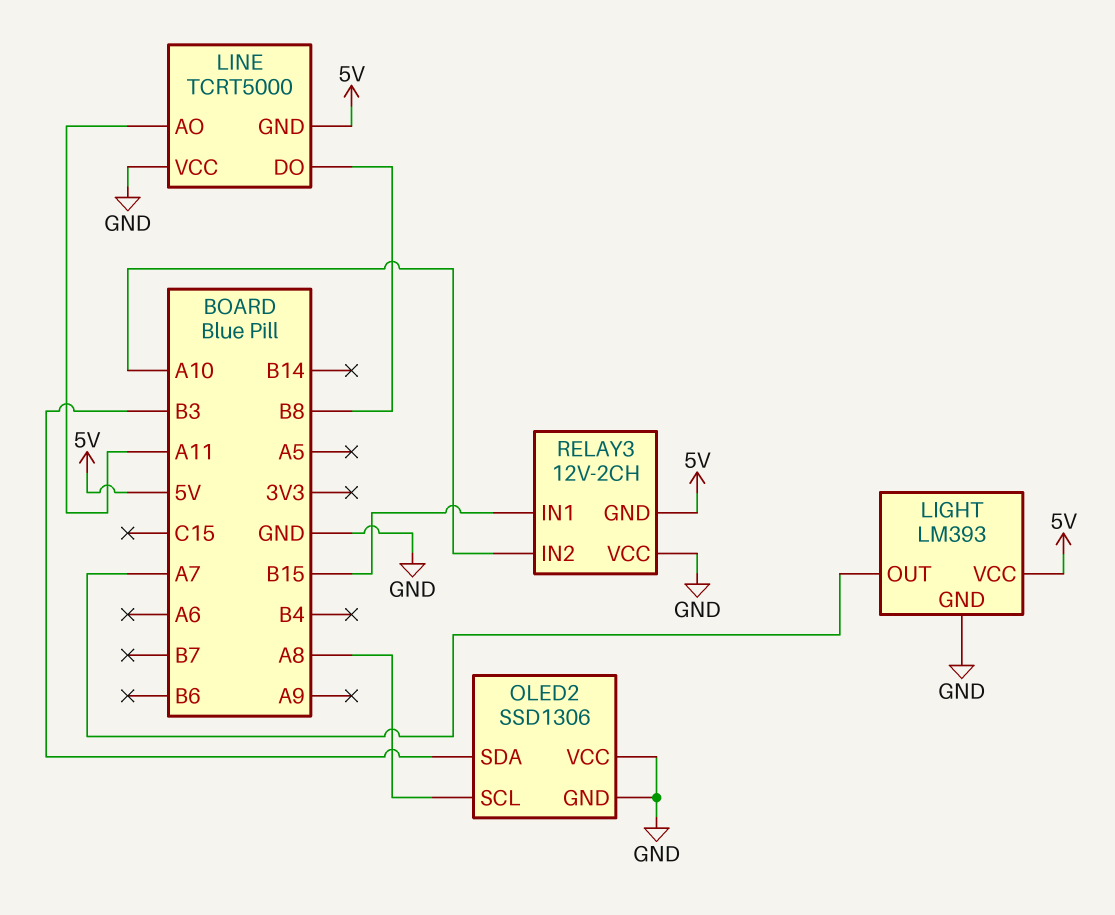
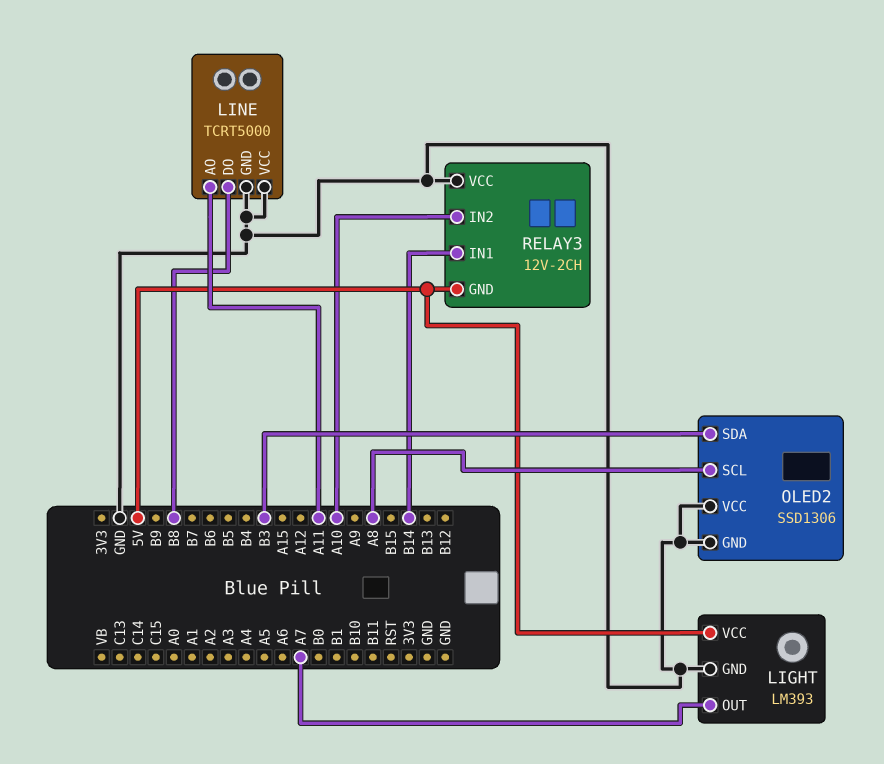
LINE pin GND: 5V -> GND
RELAY3 pin IN1: B15 -> B14

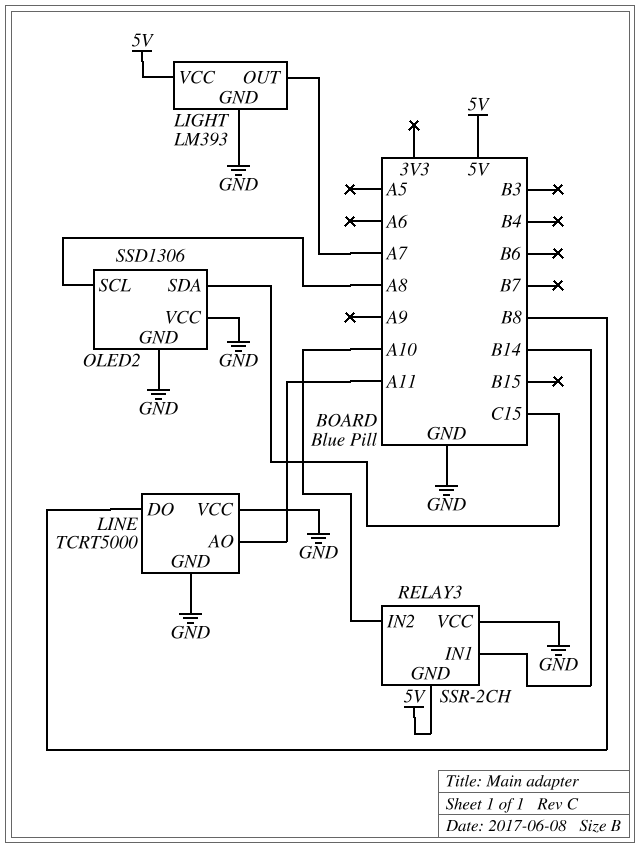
OLED2 pin SDA: B3 -> C15
RELAY3: 12V-2CH -> SSR-2CH

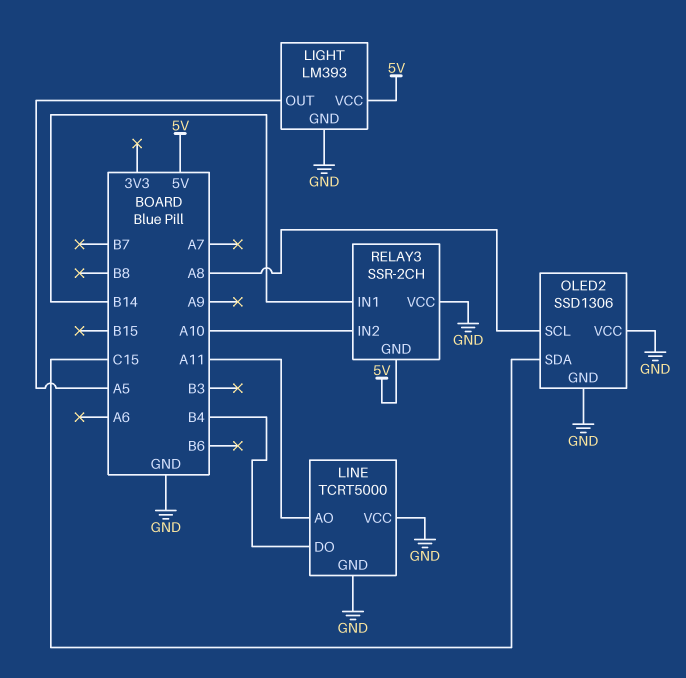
LIGHT pin OUT: A7 -> A5
LINE pin DO: B8 -> B4

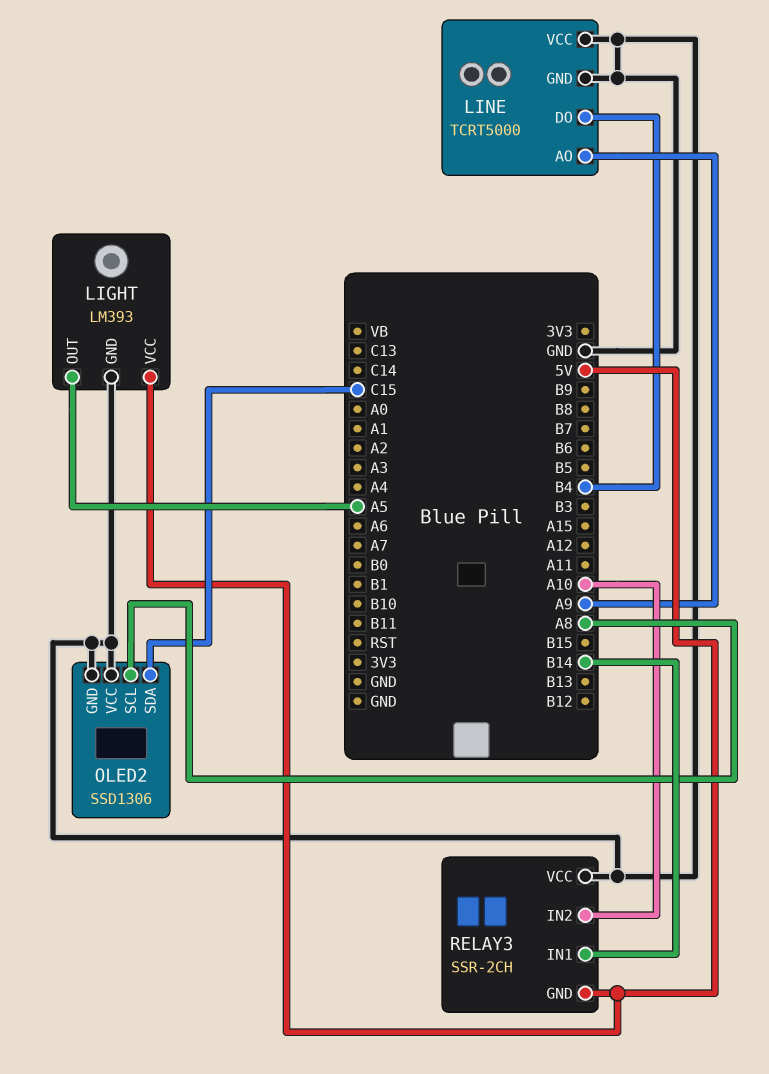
LINE pin AO: A11 -> A9

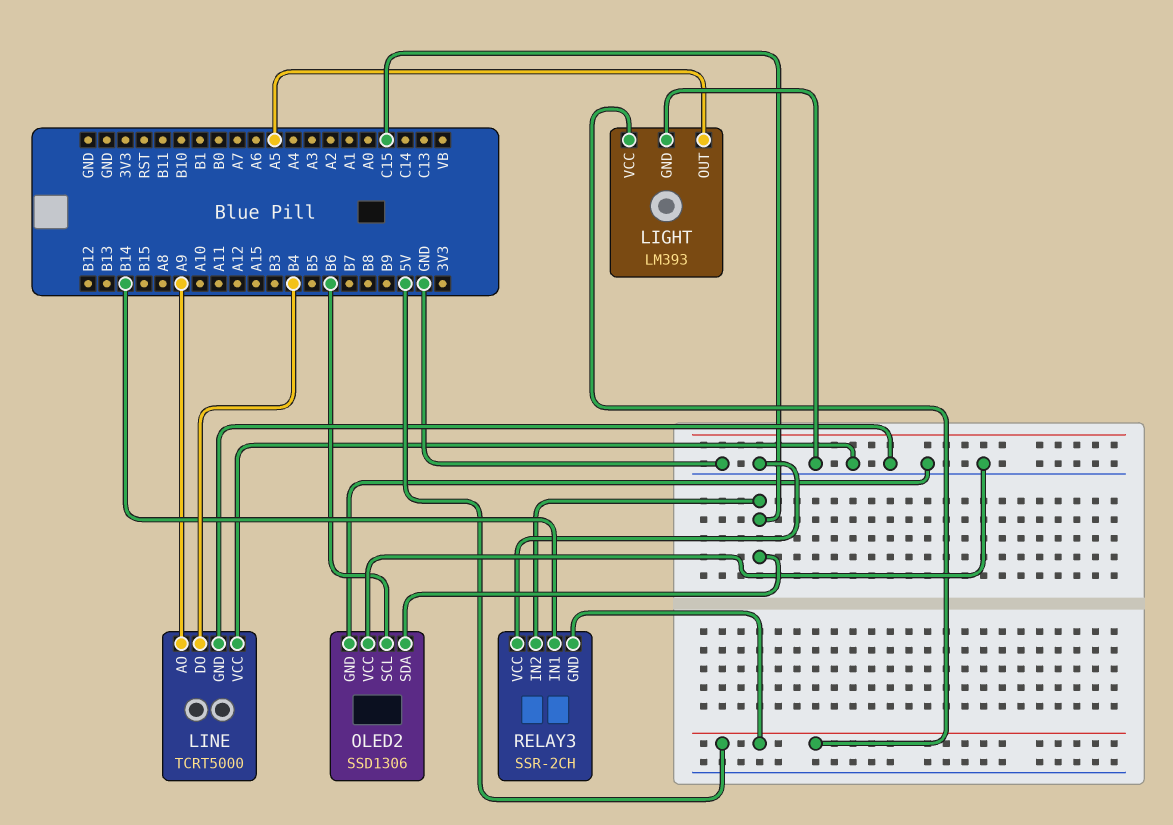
OLED2 pin SCL: A8 -> B6
RELAY3 pin IN2: A10 -> C15

